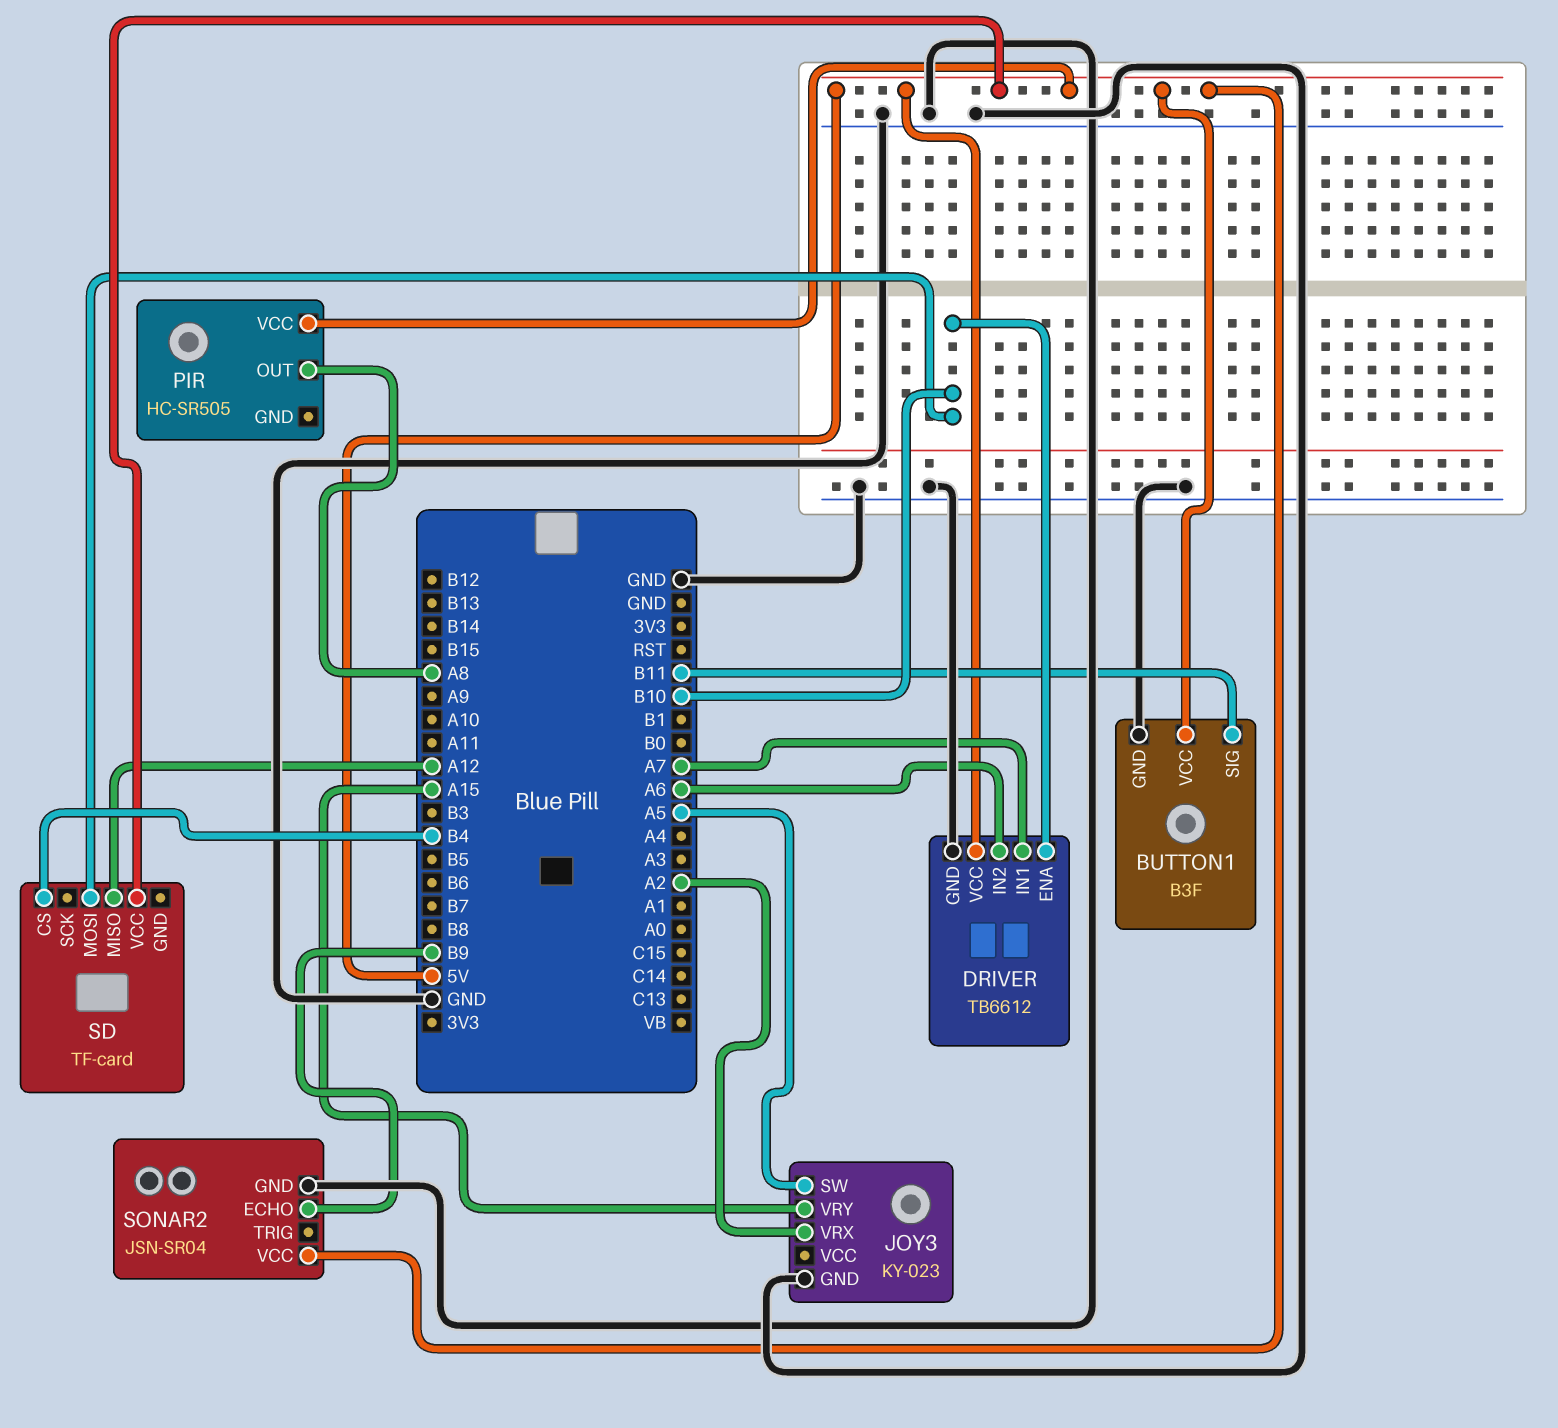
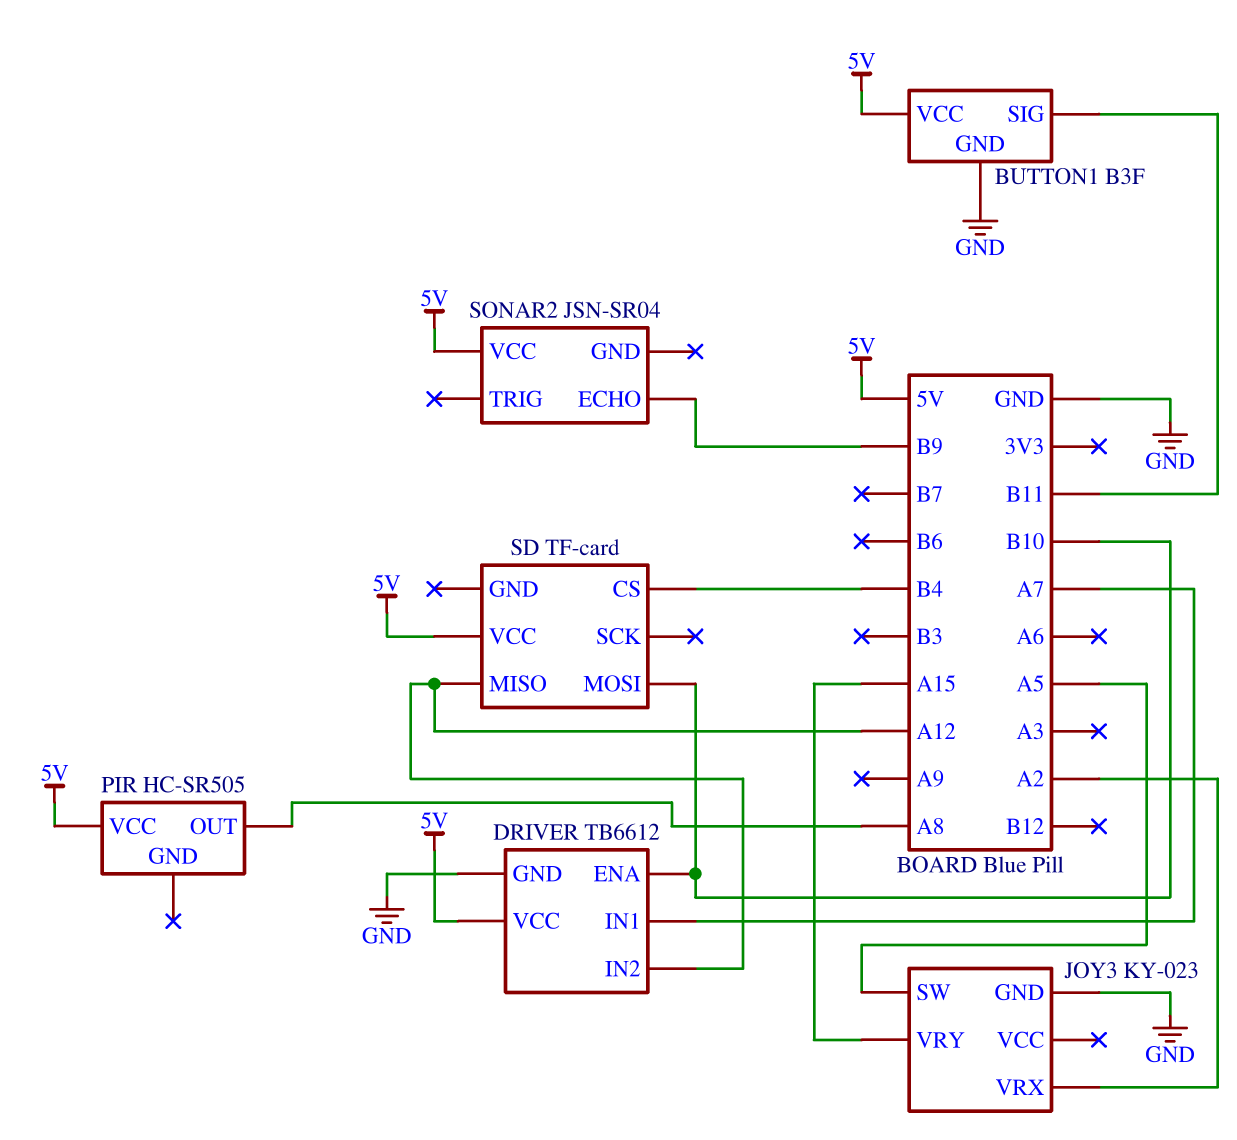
DRIVER pin IN2: A6 -> A12
SONAR2 pin GND: GND -> none

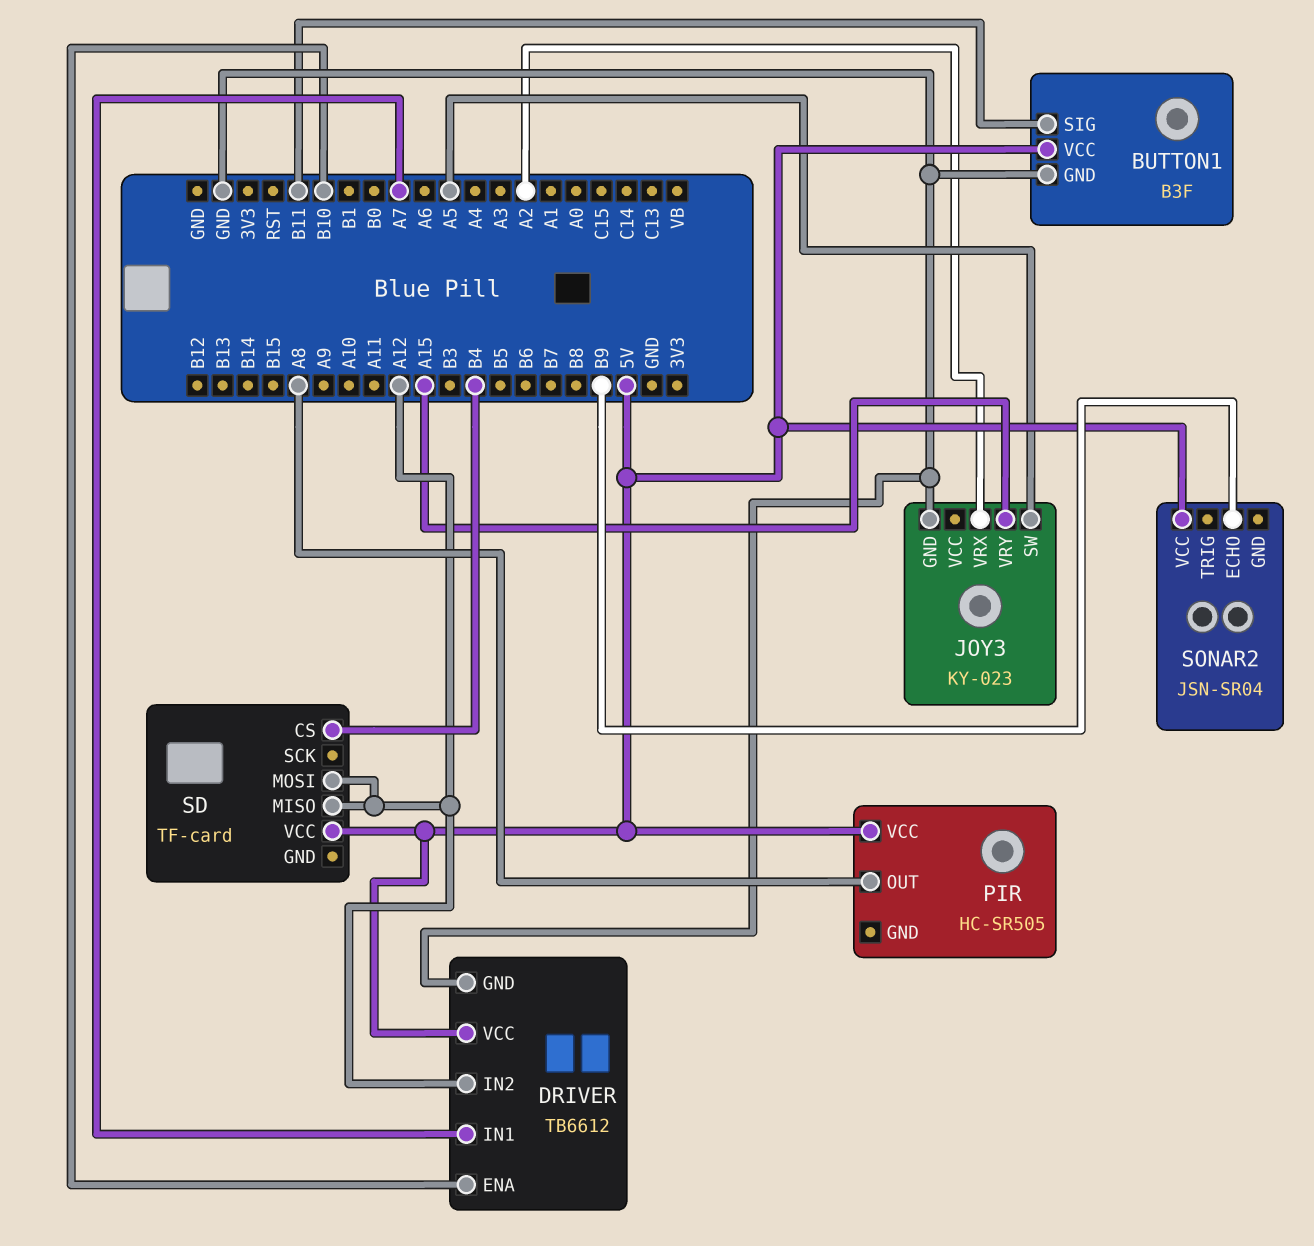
SD pin MOSI: B10 -> A12

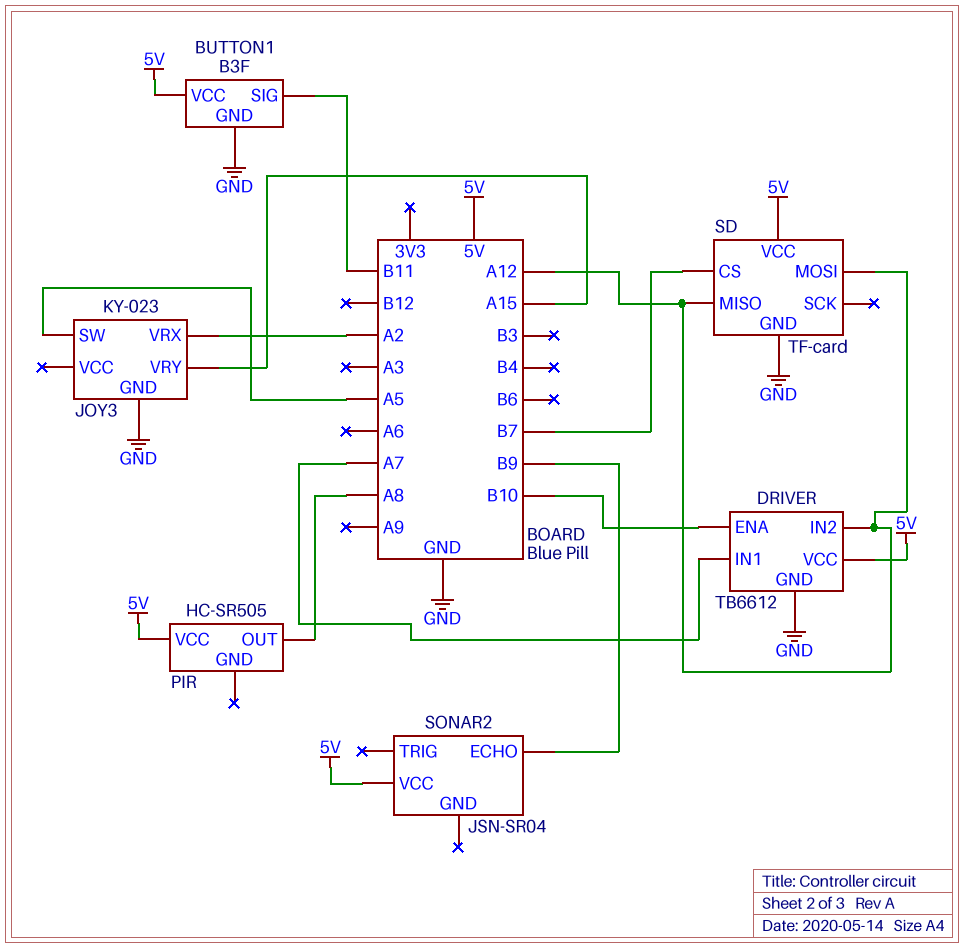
SD pin CS: B4 -> B7
SD pin GND: none -> GND

